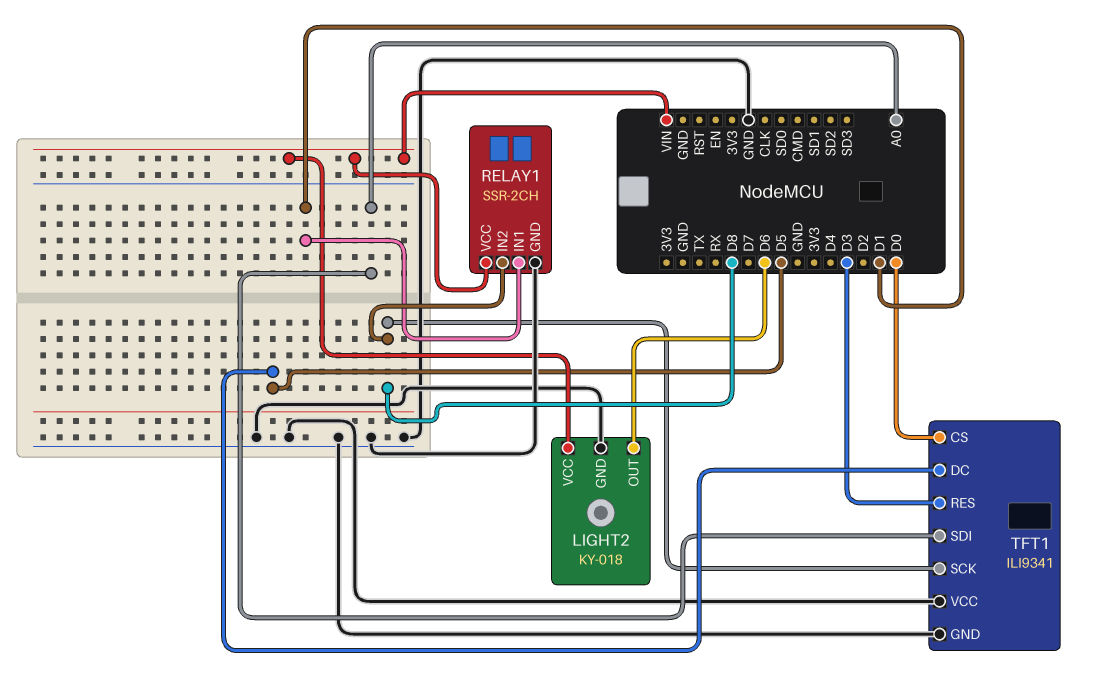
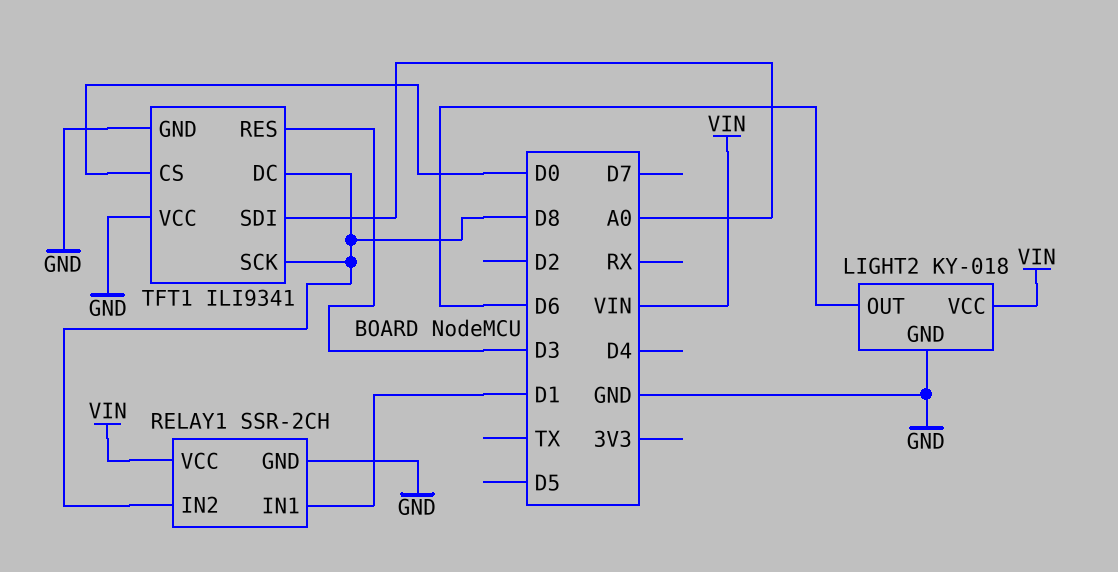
TFT1 pin DC: D5 -> D8

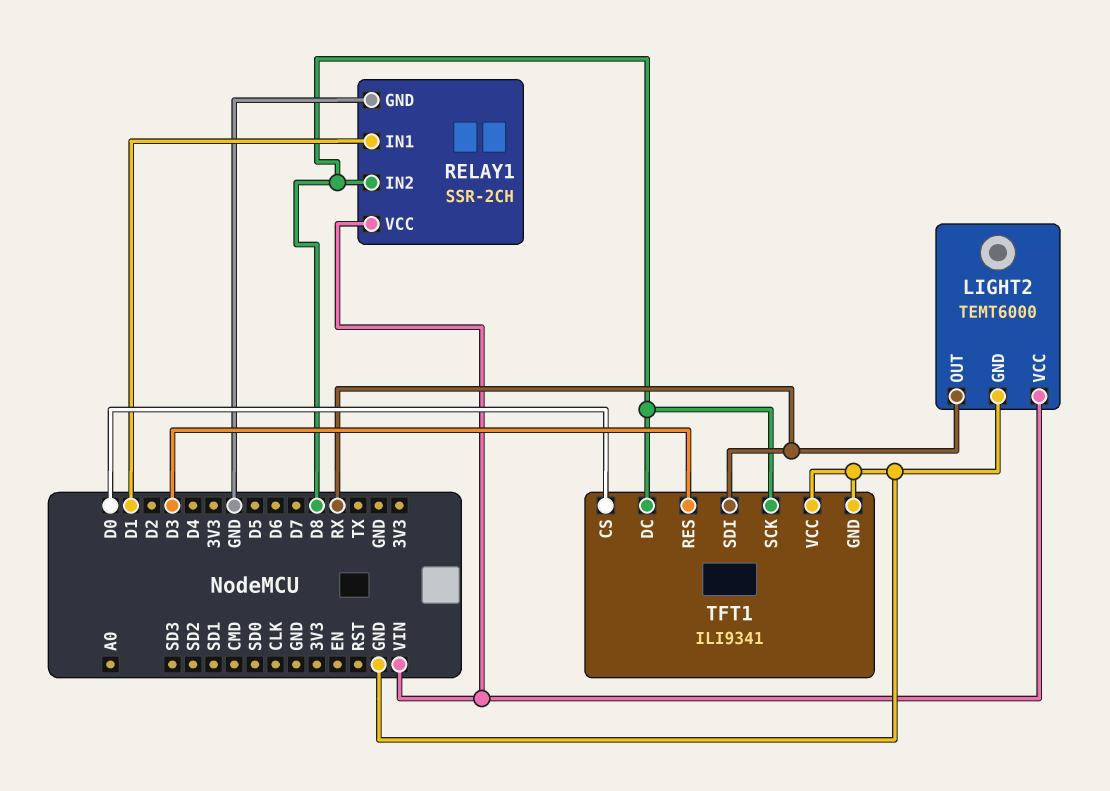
LIGHT2: KY-018 -> TEMT6000
LIGHT2 pin OUT: D6 -> RX
TFT1 pin SDI: A0 -> RX

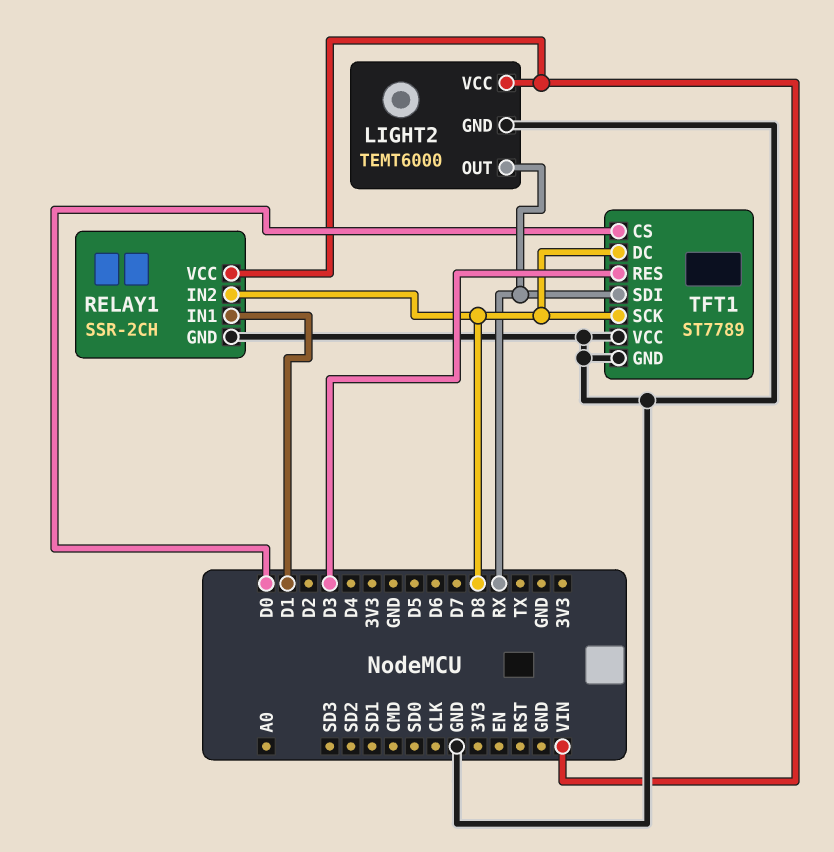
TFT1: ILI9341 -> ST7789

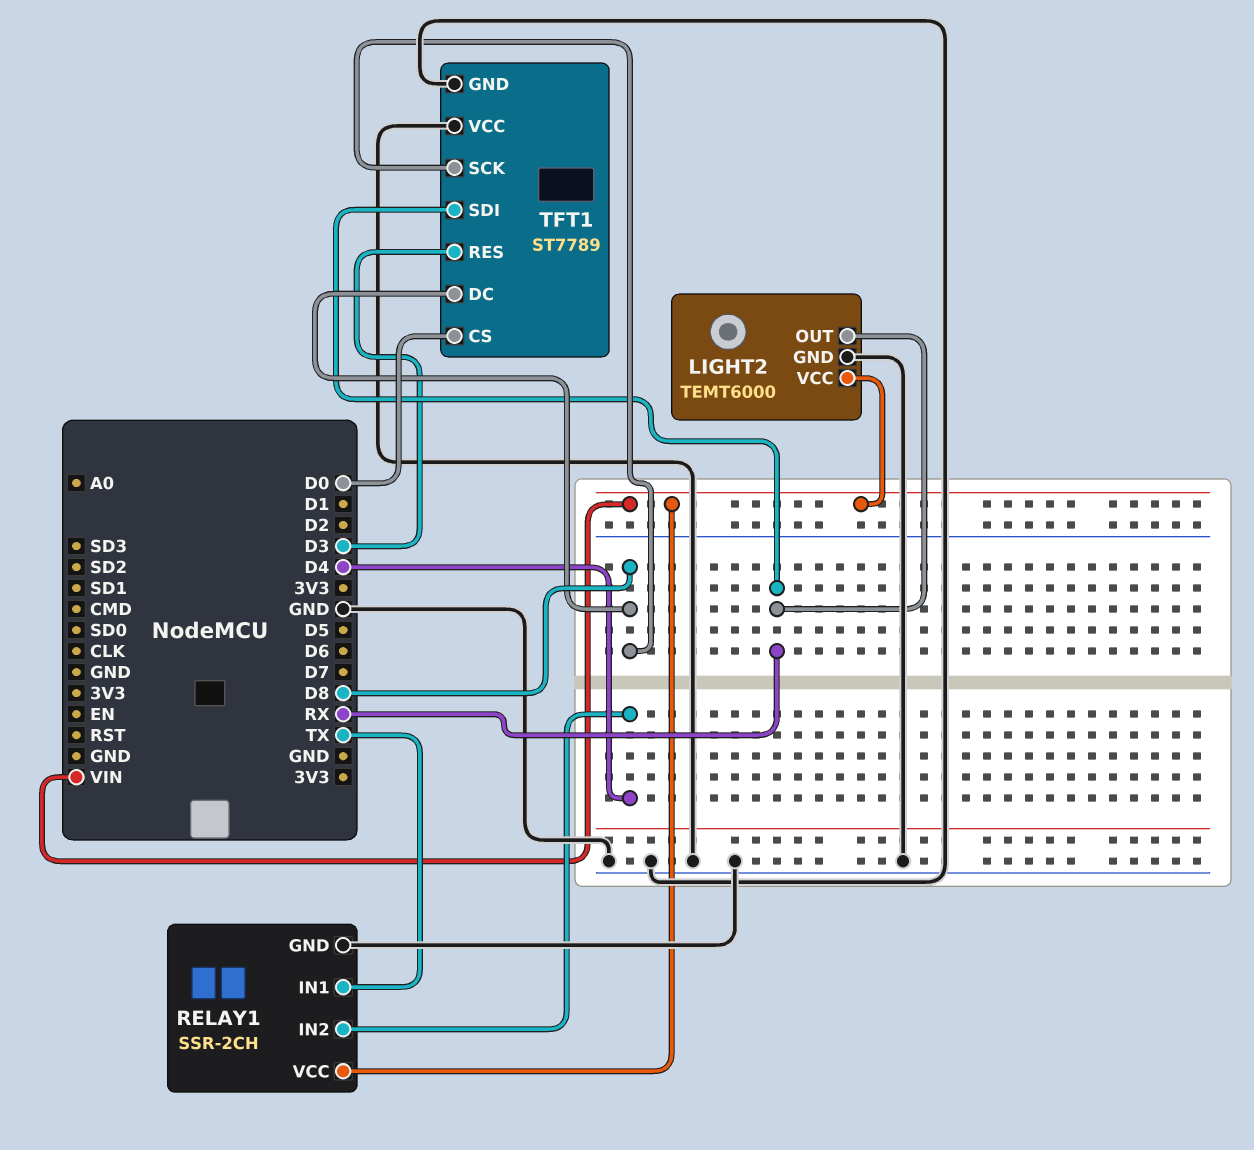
RELAY1 pin IN1: D1 -> TX
RELAY1 pin IN2: D8 -> D4

